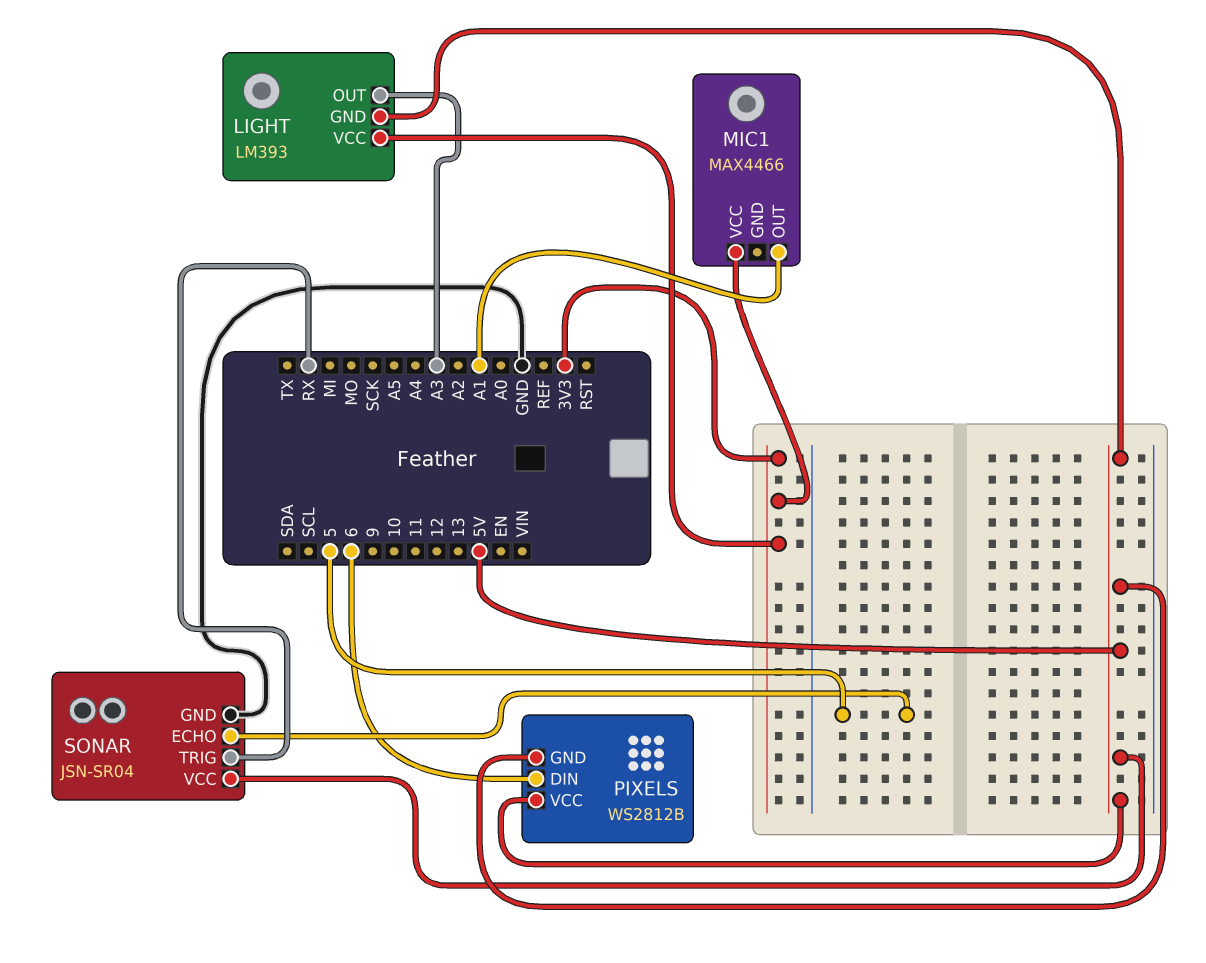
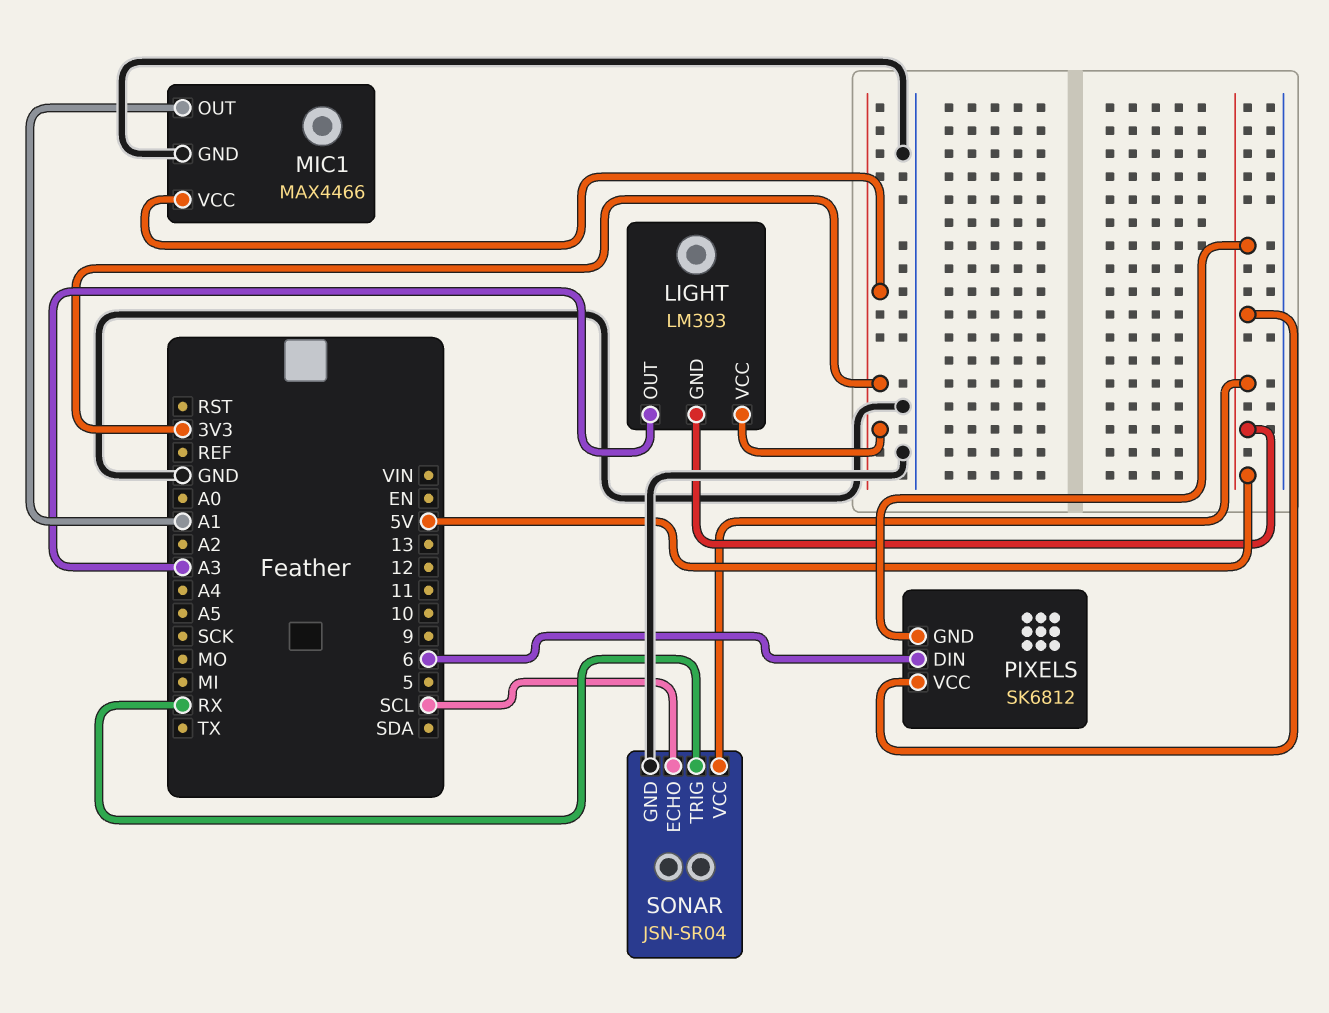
MIC1 pin GND: none -> GND
PIXELS: WS2812B -> SK6812
SONAR pin ECHO: 5 -> SCL

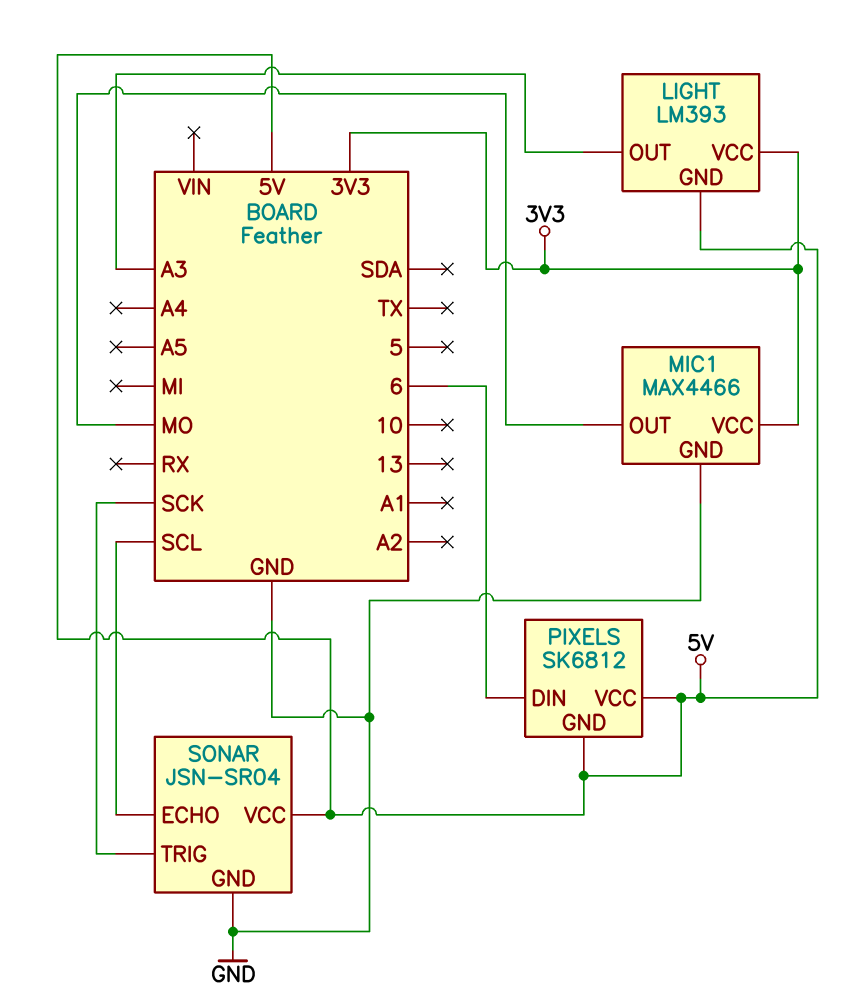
MIC1 pin OUT: A1 -> MO
SONAR pin TRIG: RX -> SCK

